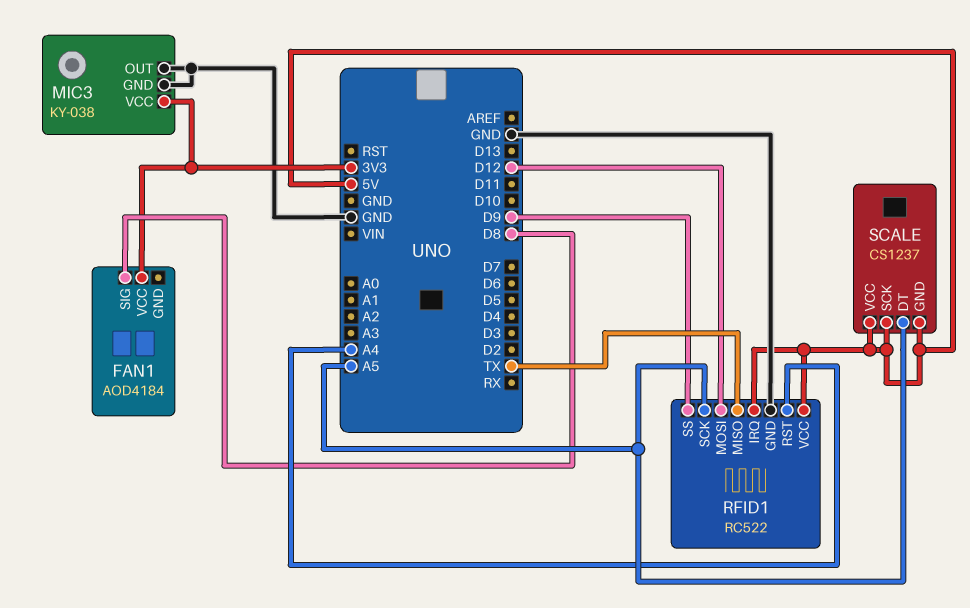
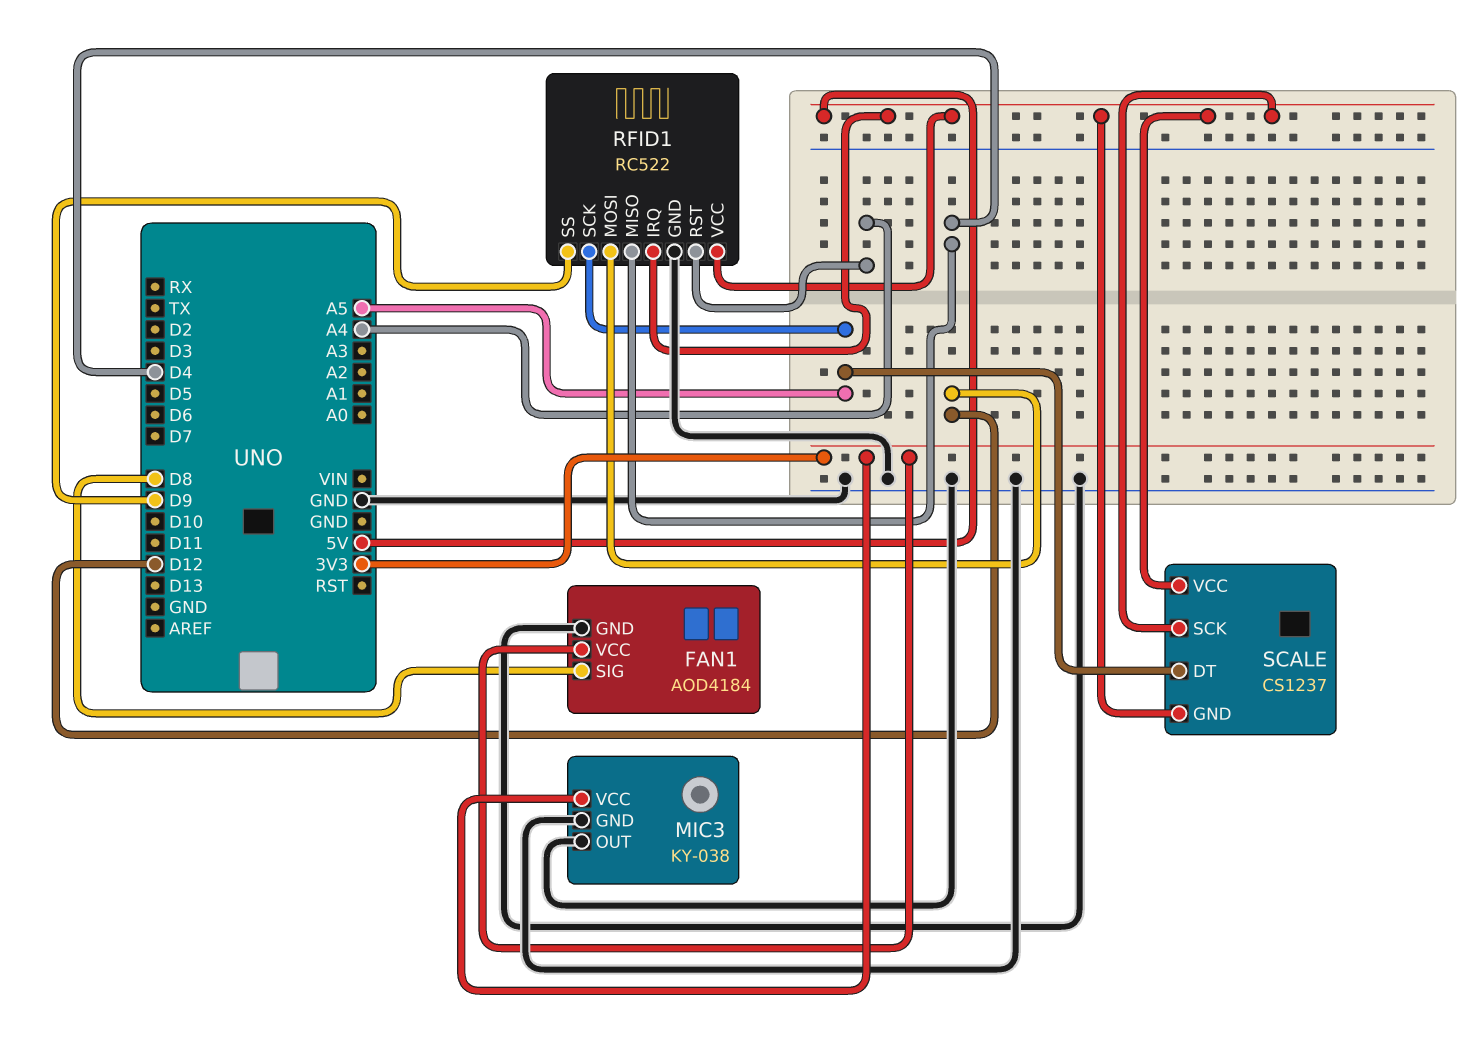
FAN1 pin GND: none -> GND
RFID1 pin MISO: TX -> D4

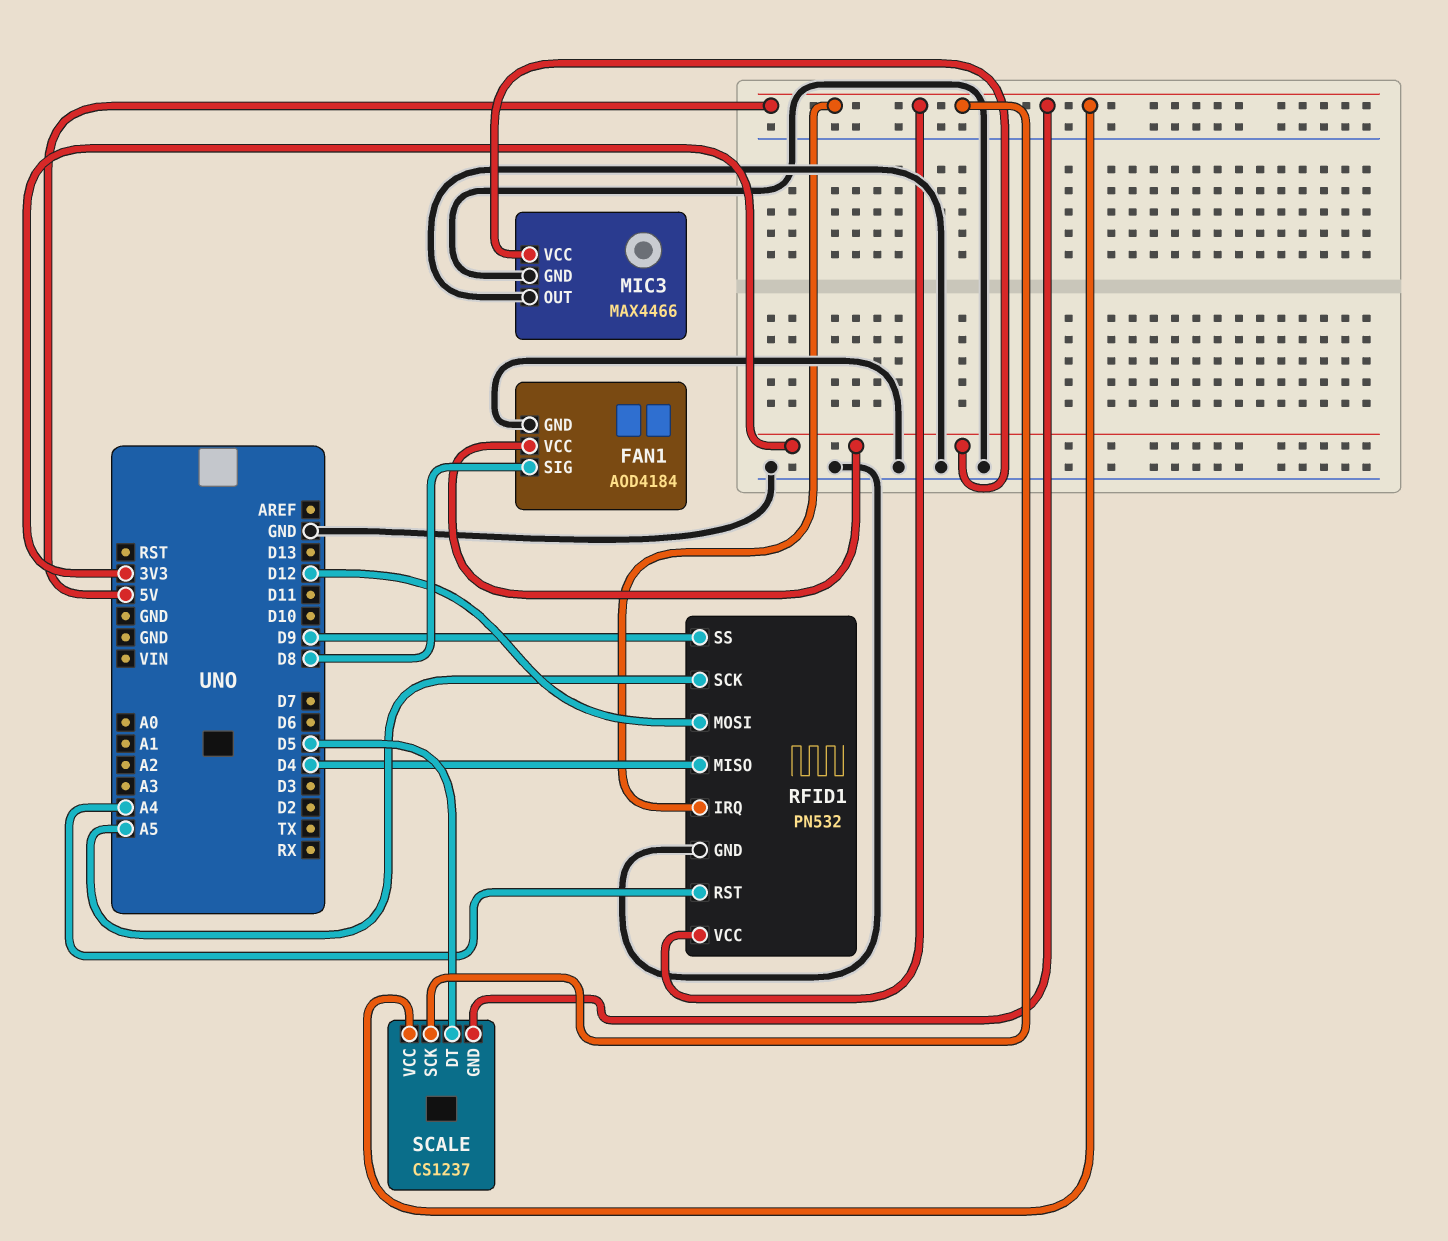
MIC3: KY-038 -> MAX4466
RFID1: RC522 -> PN532
SCALE pin DT: A5 -> D5

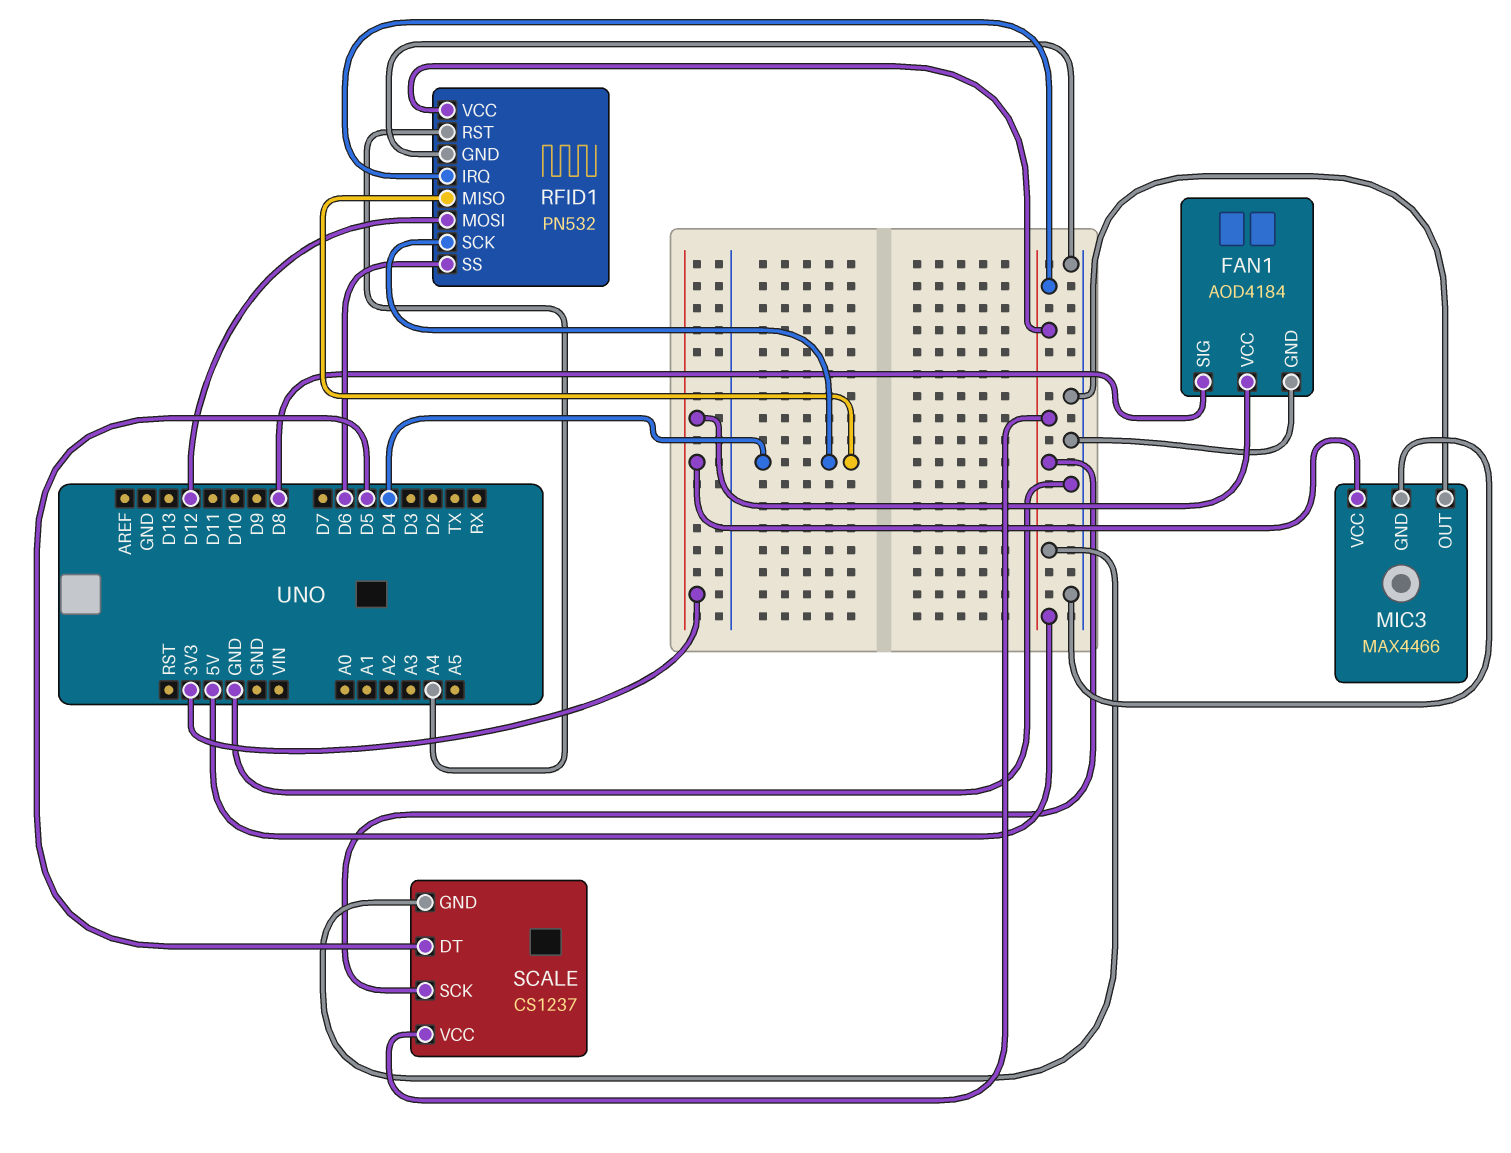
RFID1 pin SCK: A5 -> D4
RFID1 pin SS: D9 -> D6

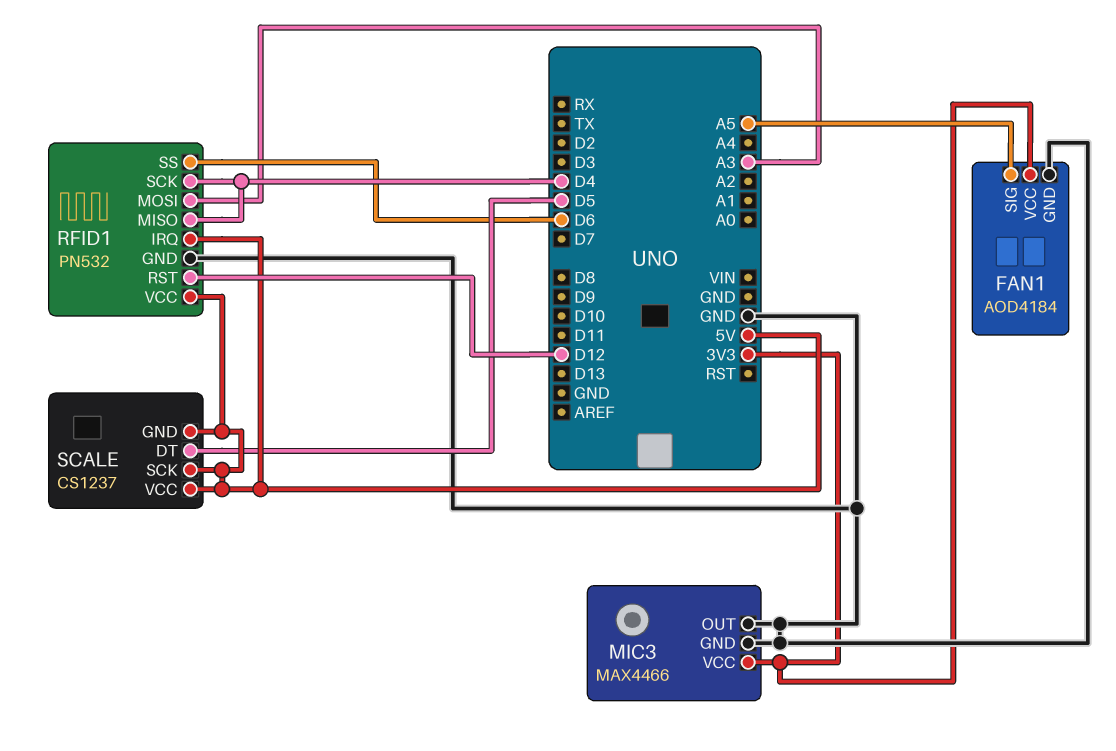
FAN1 pin SIG: D8 -> A5
RFID1 pin MOSI: D12 -> A3
RFID1 pin RST: A4 -> D12

